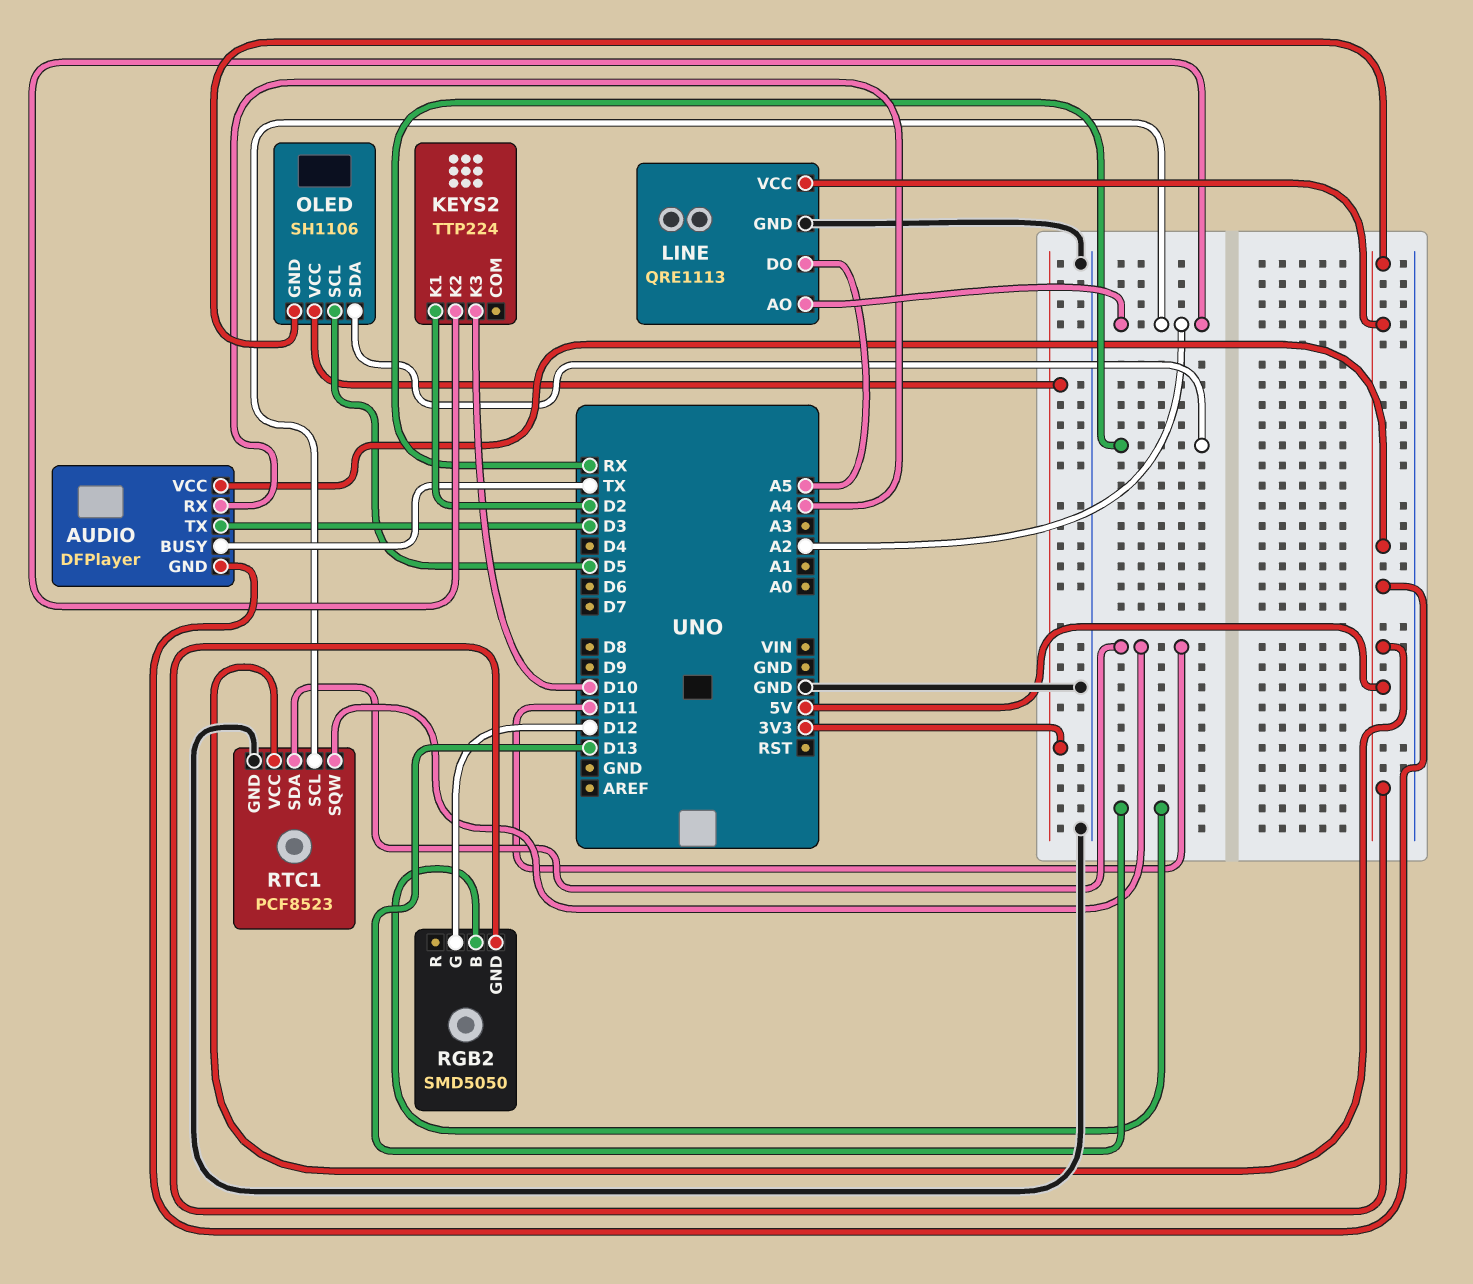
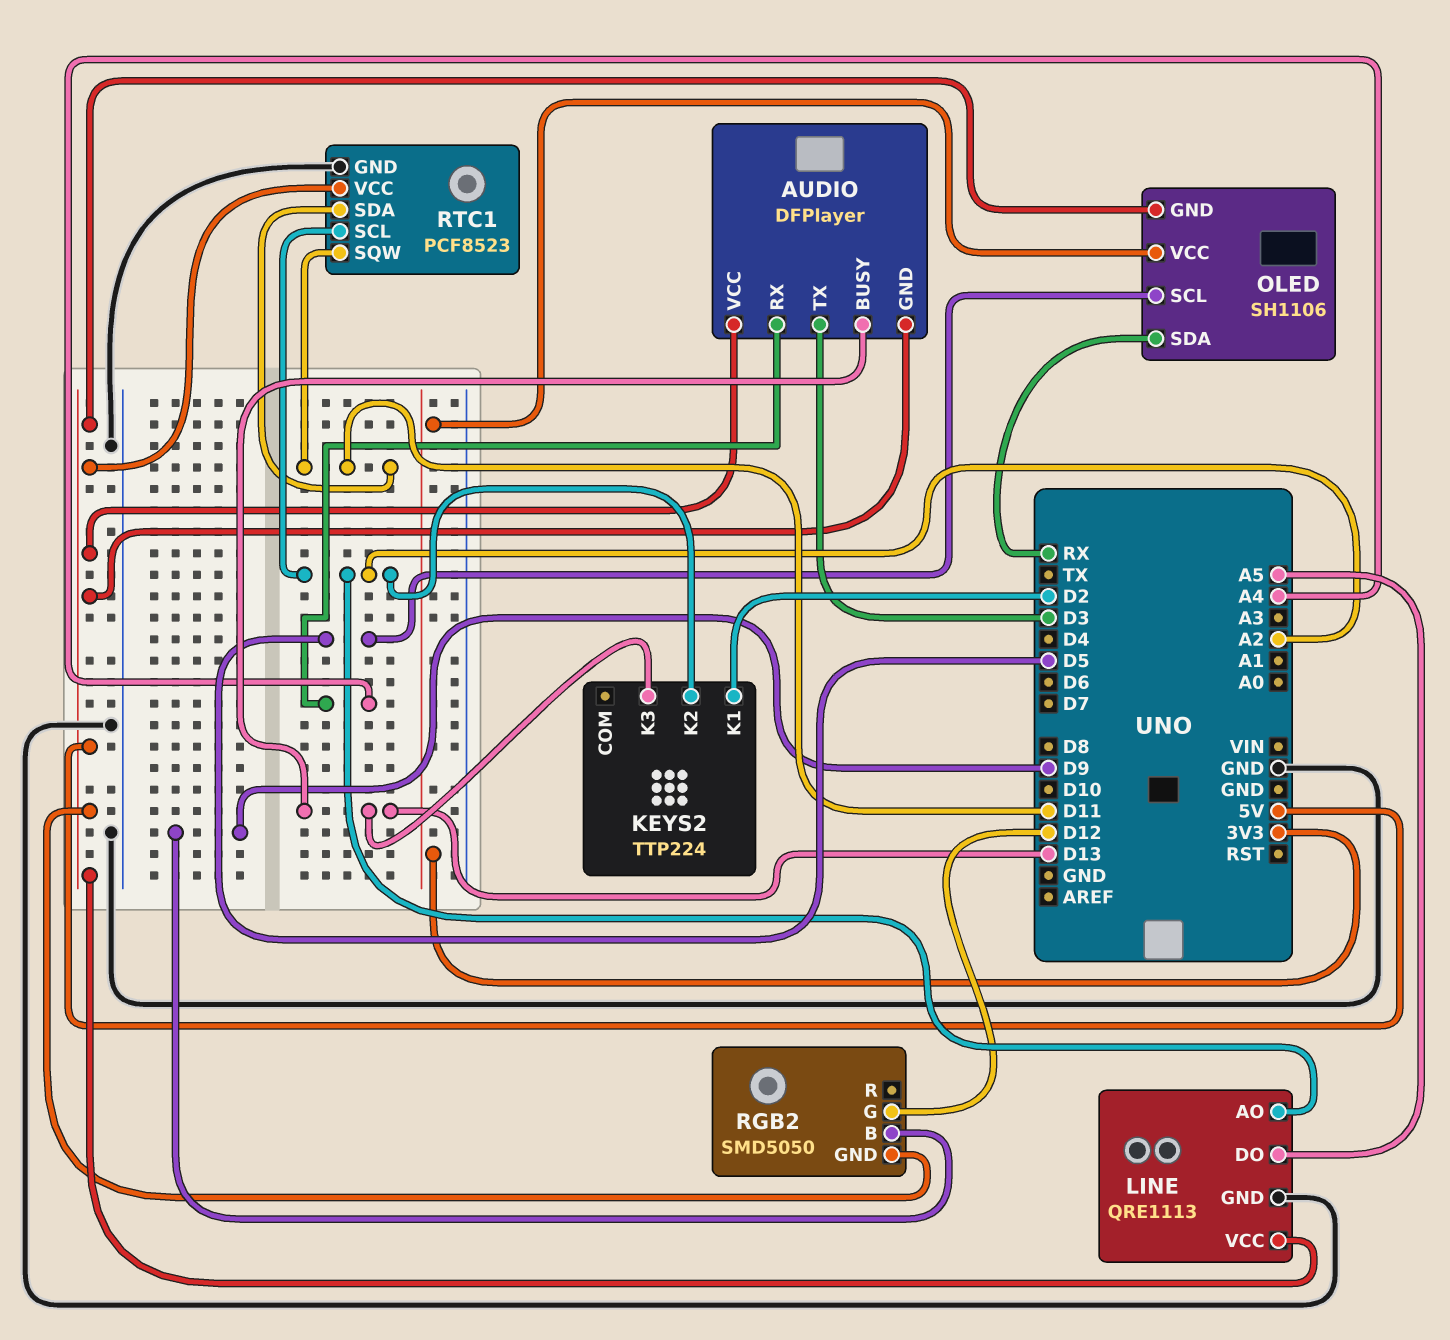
AUDIO pin BUSY: TX -> D13
KEYS2 pin K3: D10 -> D13
RGB2 pin B: D13 -> D9

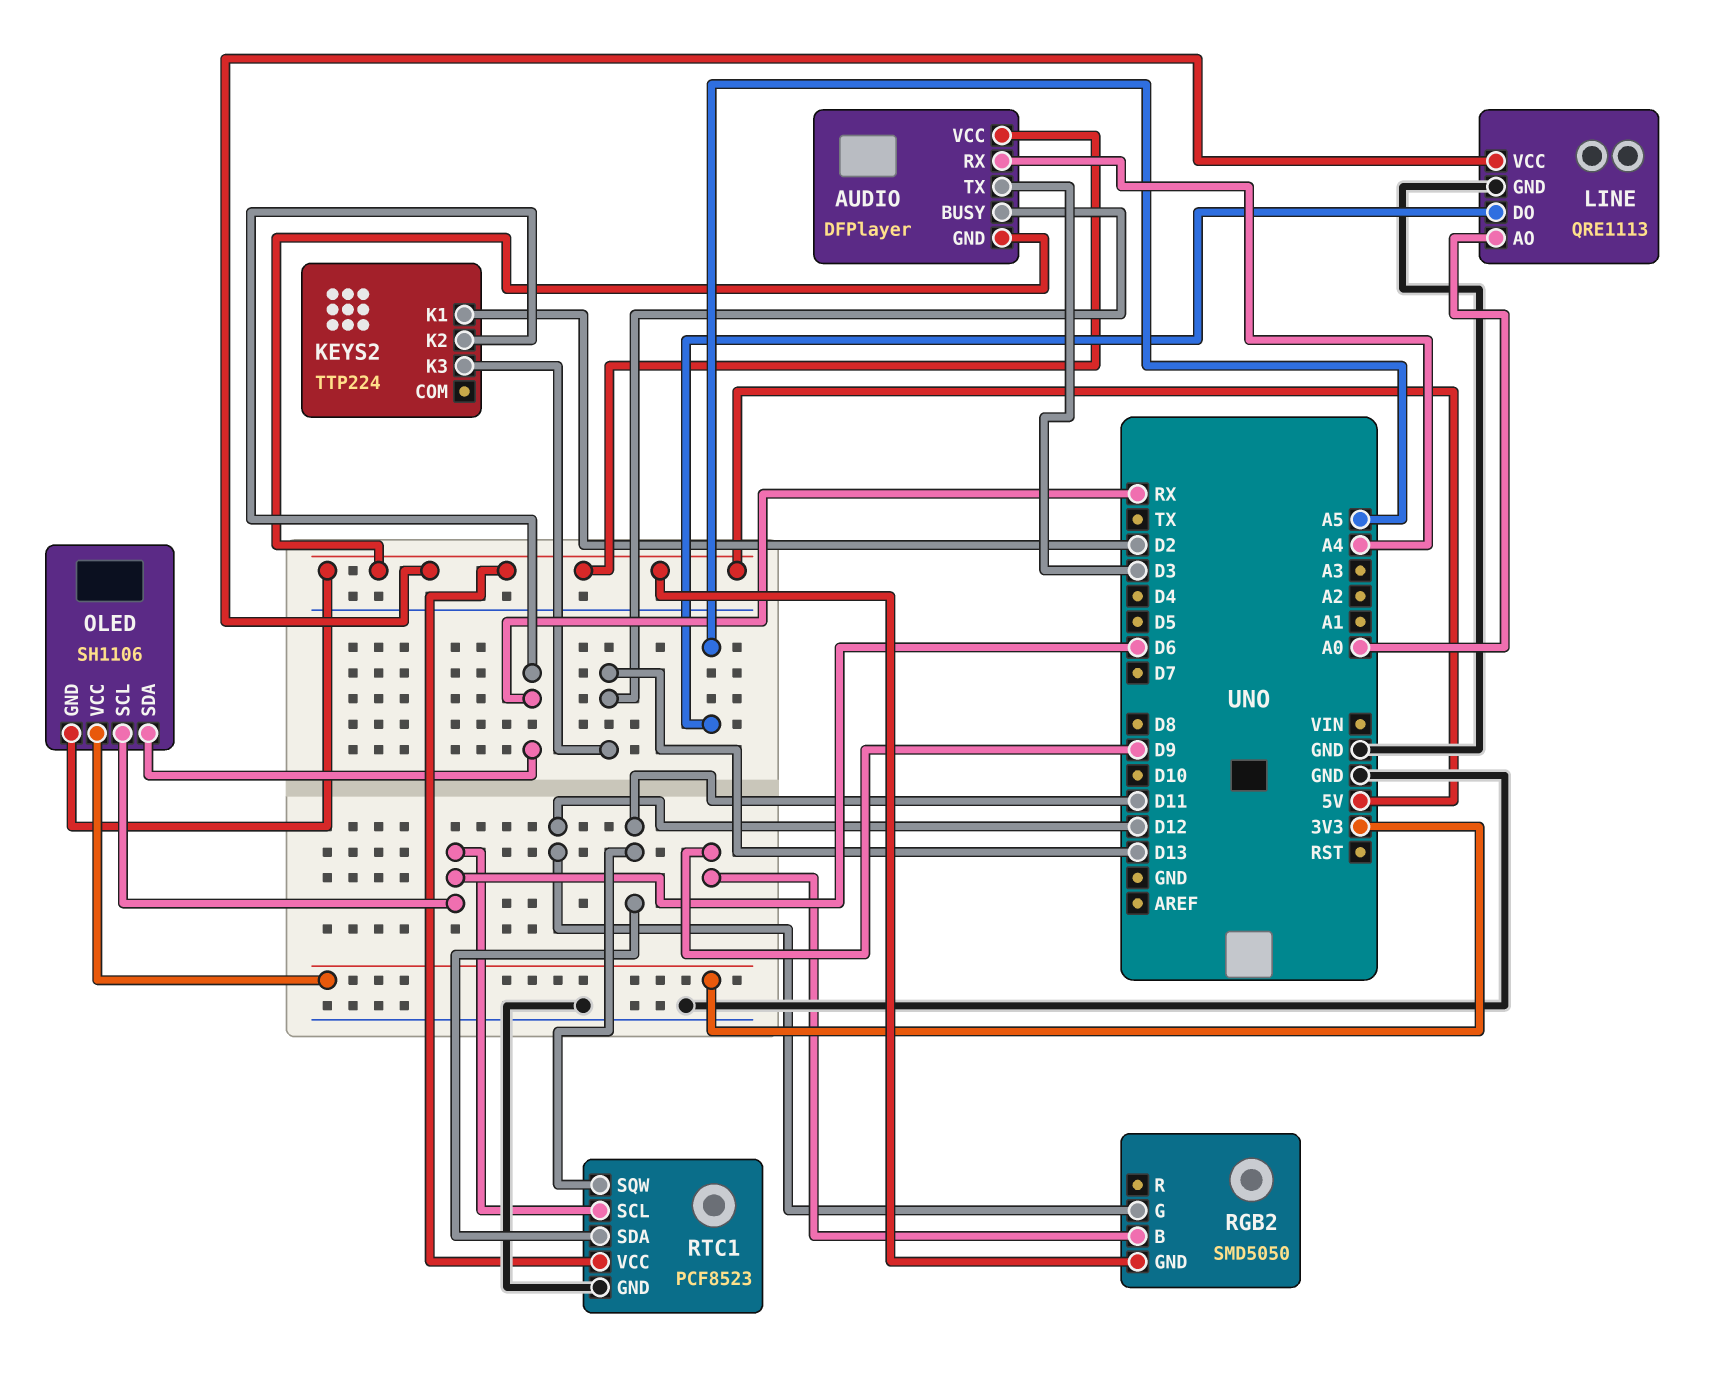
KEYS2 pin K2: A2 -> RX
LINE pin AO: A2 -> A0
OLED pin SCL: D5 -> D6
RTC1 pin SCL: A2 -> D6

